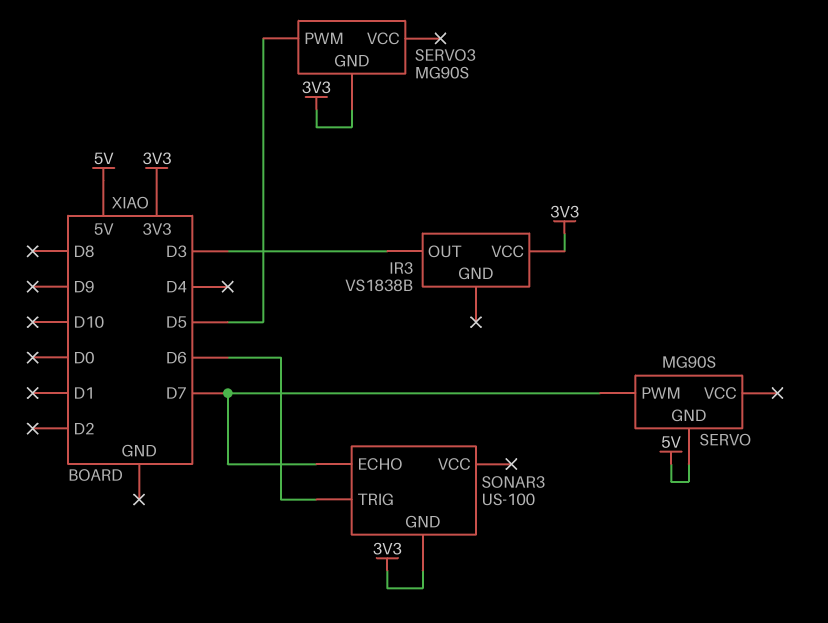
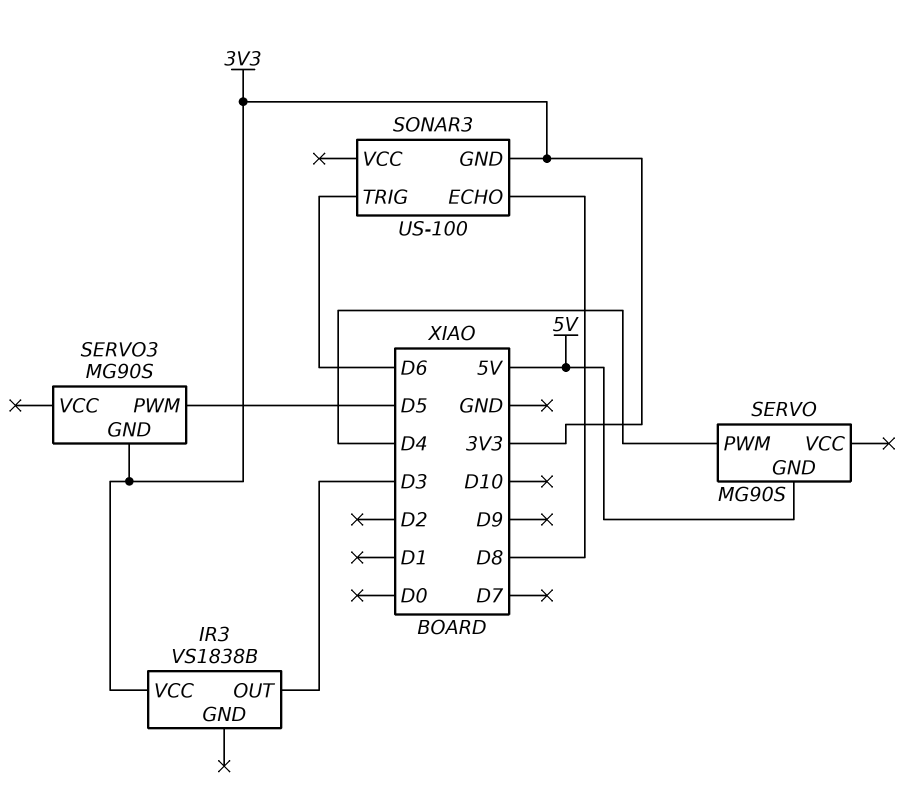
SERVO pin PWM: D7 -> D4
SONAR3 pin ECHO: D7 -> D8

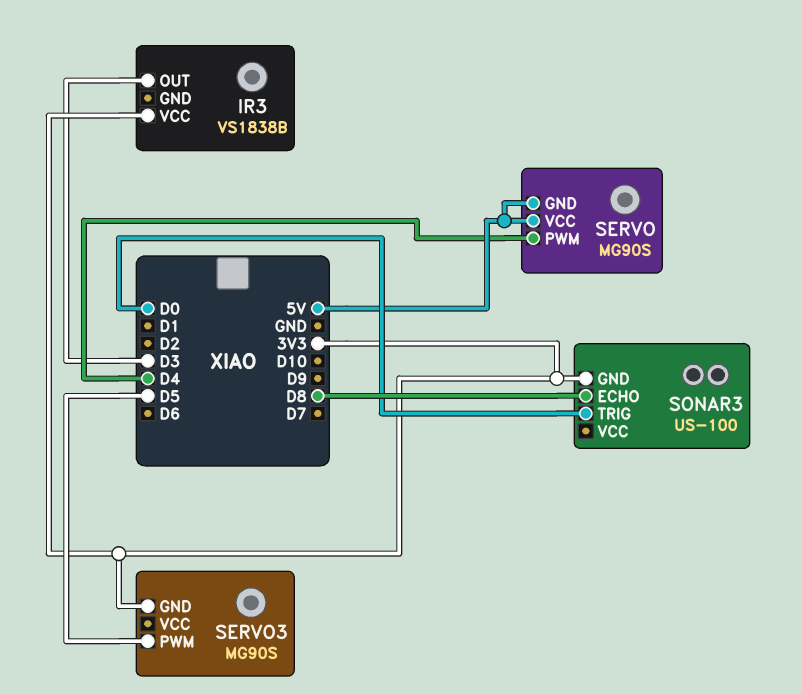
SERVO pin VCC: none -> 5V
SONAR3 pin TRIG: D6 -> D0

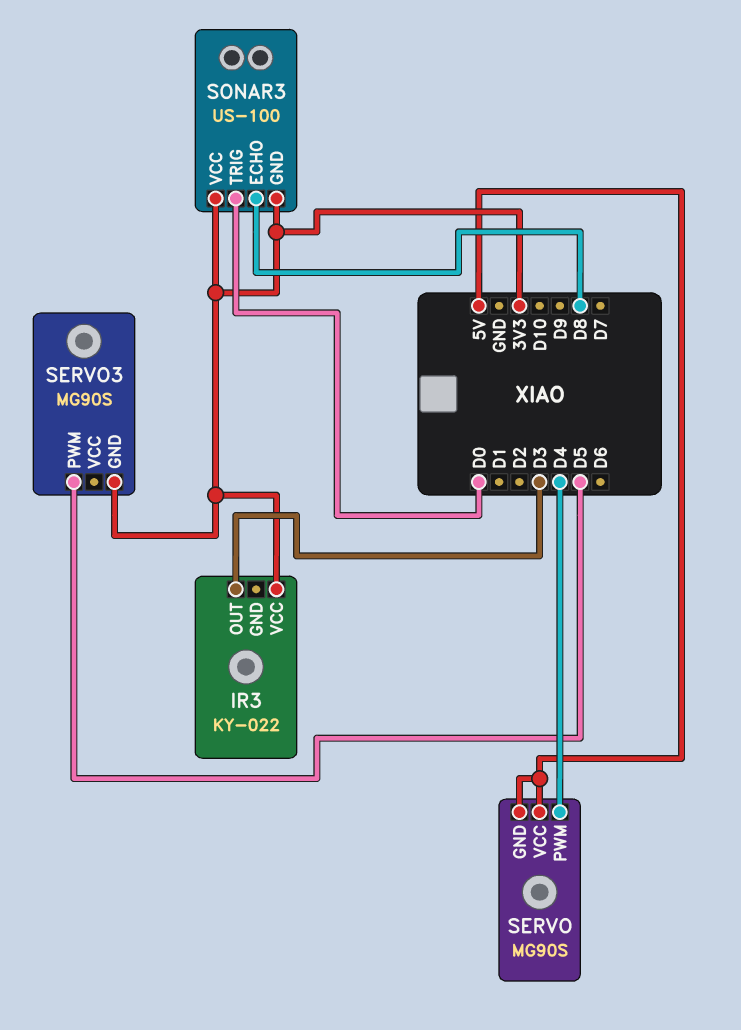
IR3: VS1838B -> KY-022
SONAR3 pin VCC: none -> 3V3

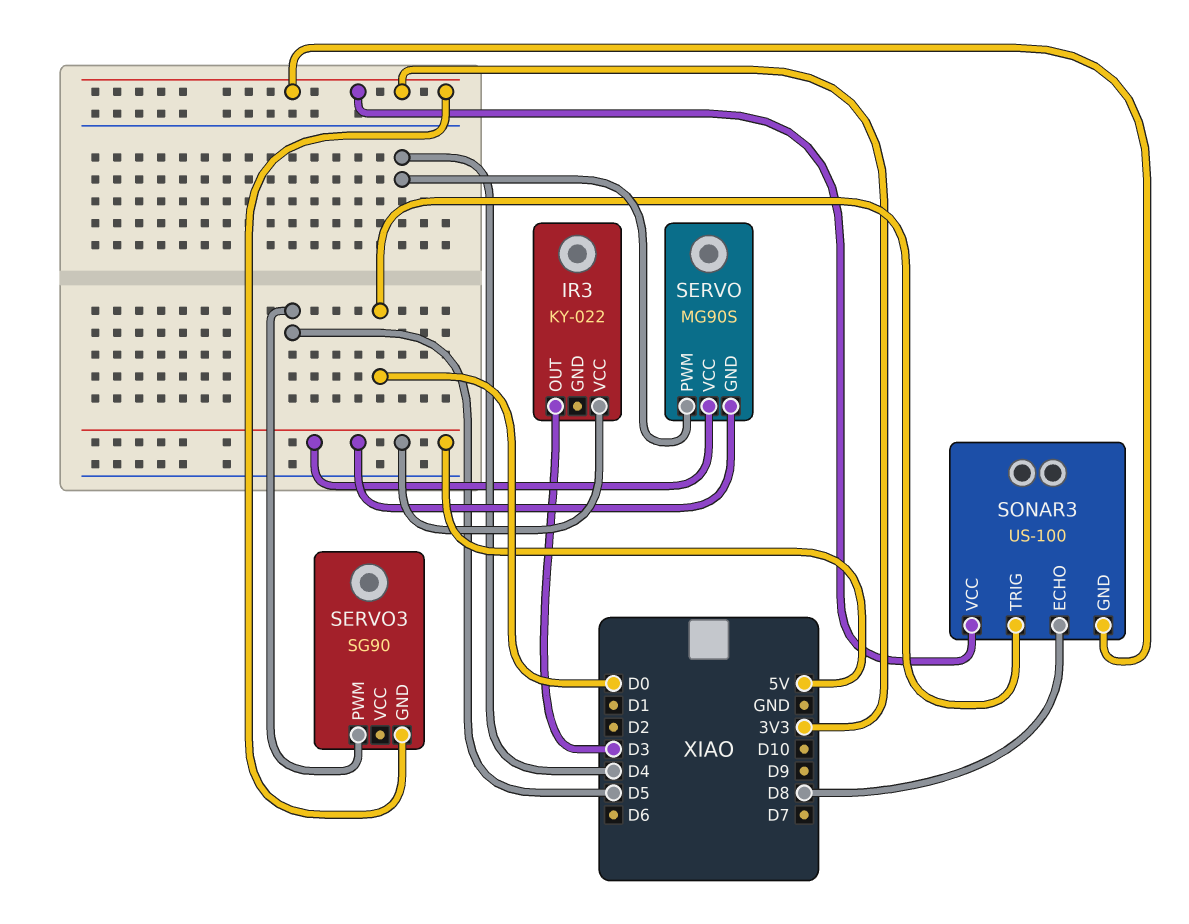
IR3 pin VCC: 3V3 -> 5V
SERVO3: MG90S -> SG90

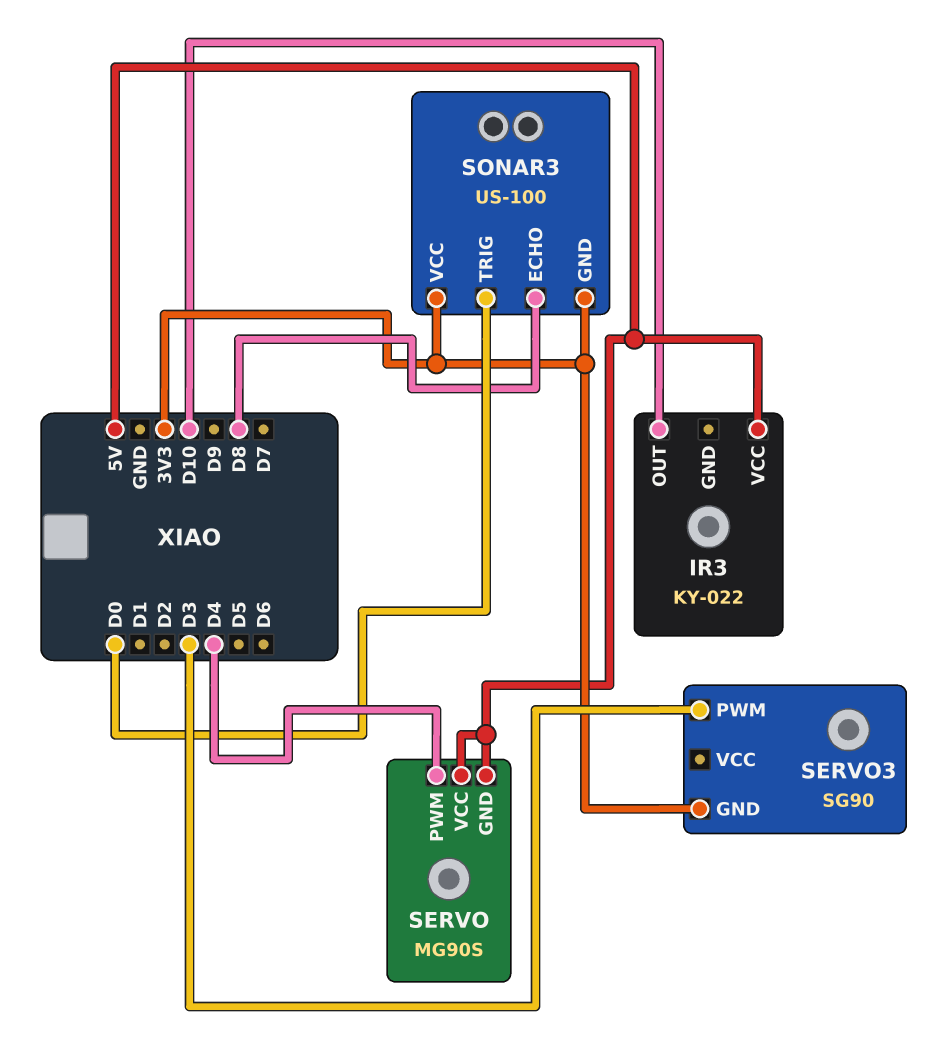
IR3 pin OUT: D3 -> D10
SERVO3 pin PWM: D5 -> D3

